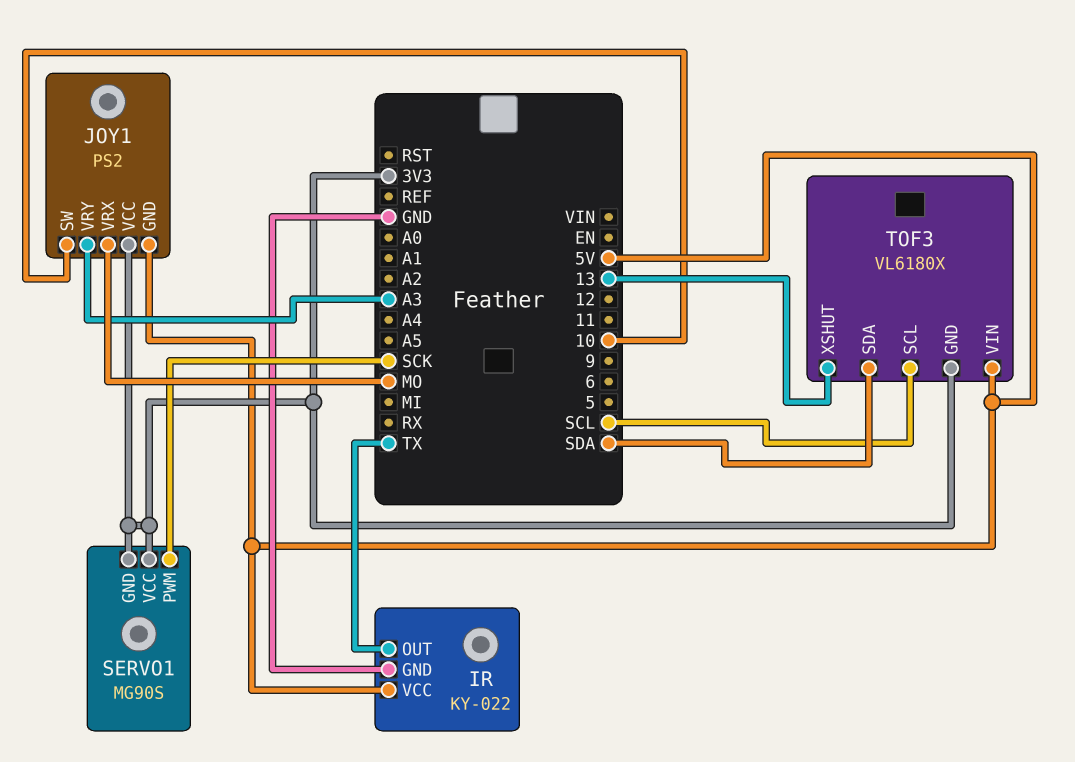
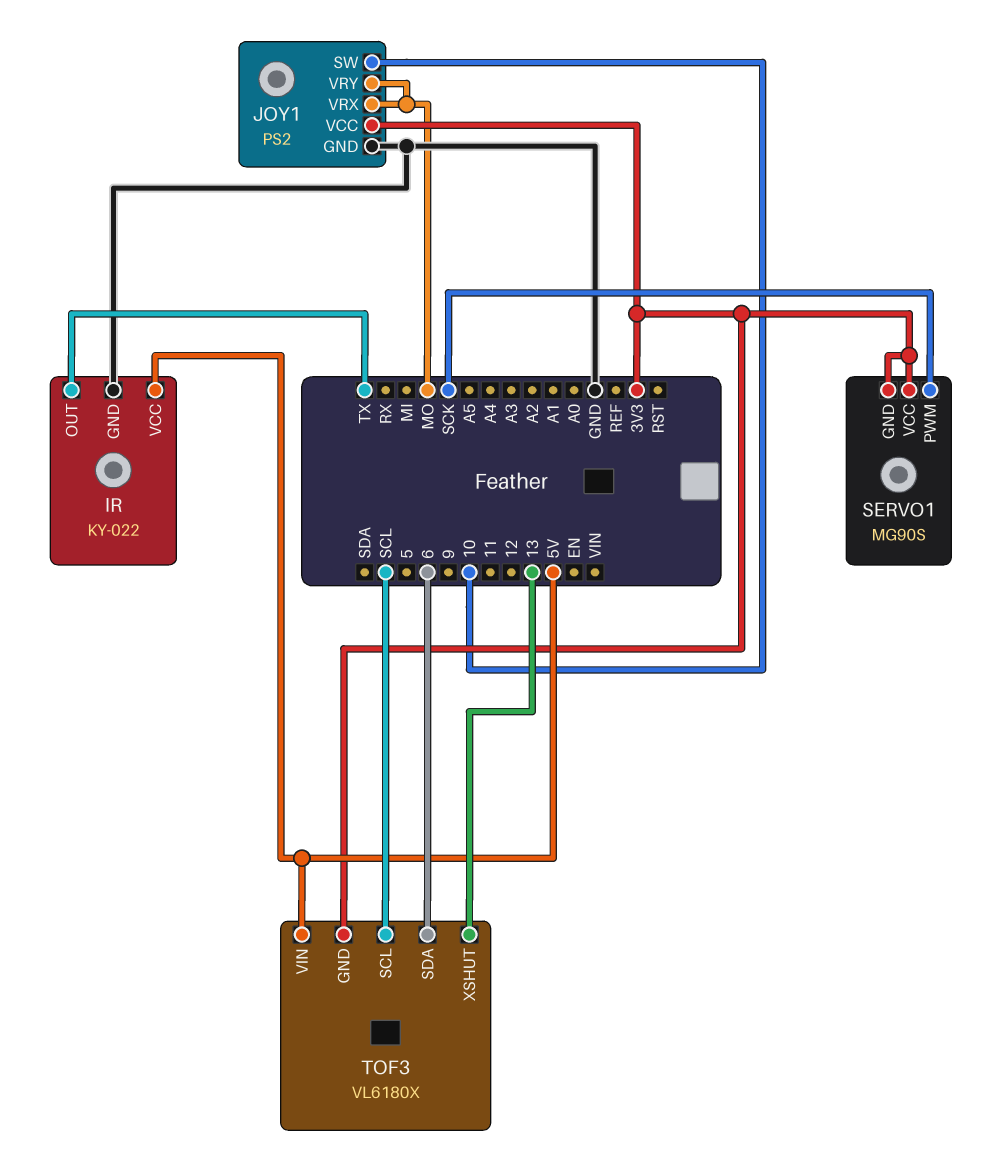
JOY1 pin GND: 5V -> GND
JOY1 pin VRY: A3 -> MO
TOF3 pin SDA: SDA -> 6

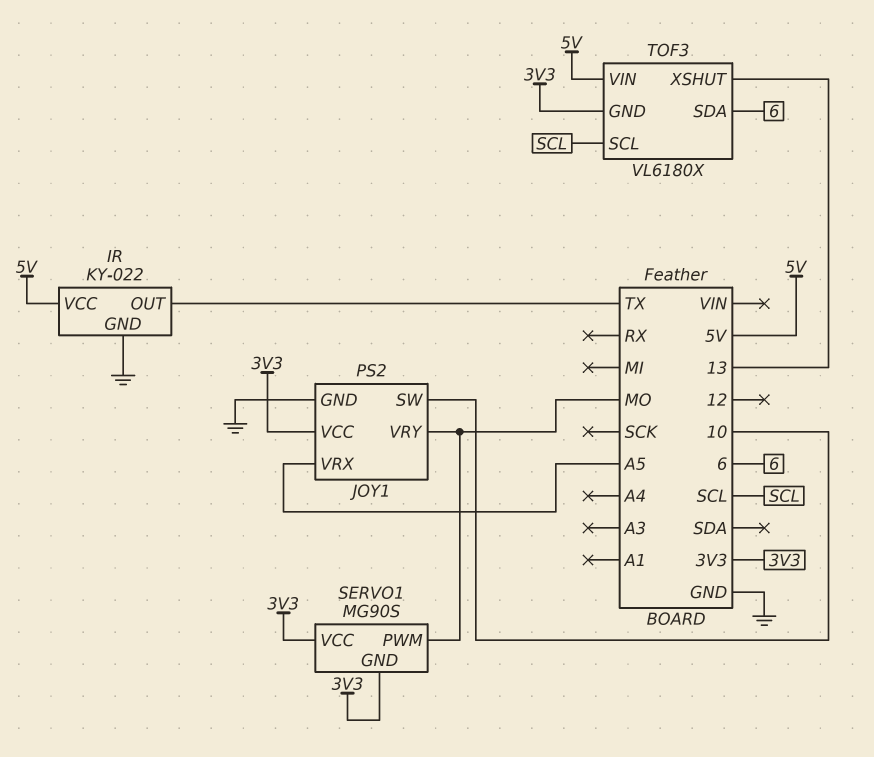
JOY1 pin VRX: MO -> A5
SERVO1 pin PWM: SCK -> MO

